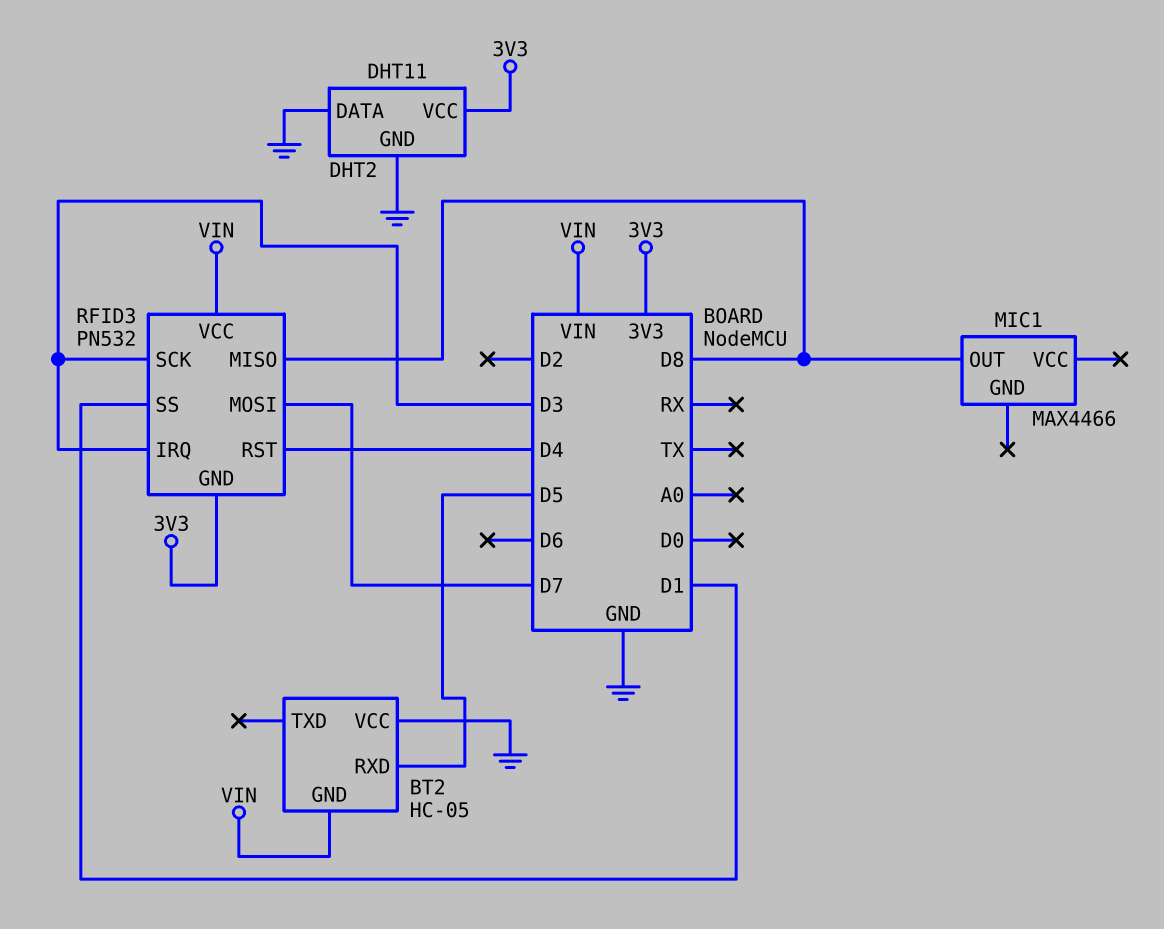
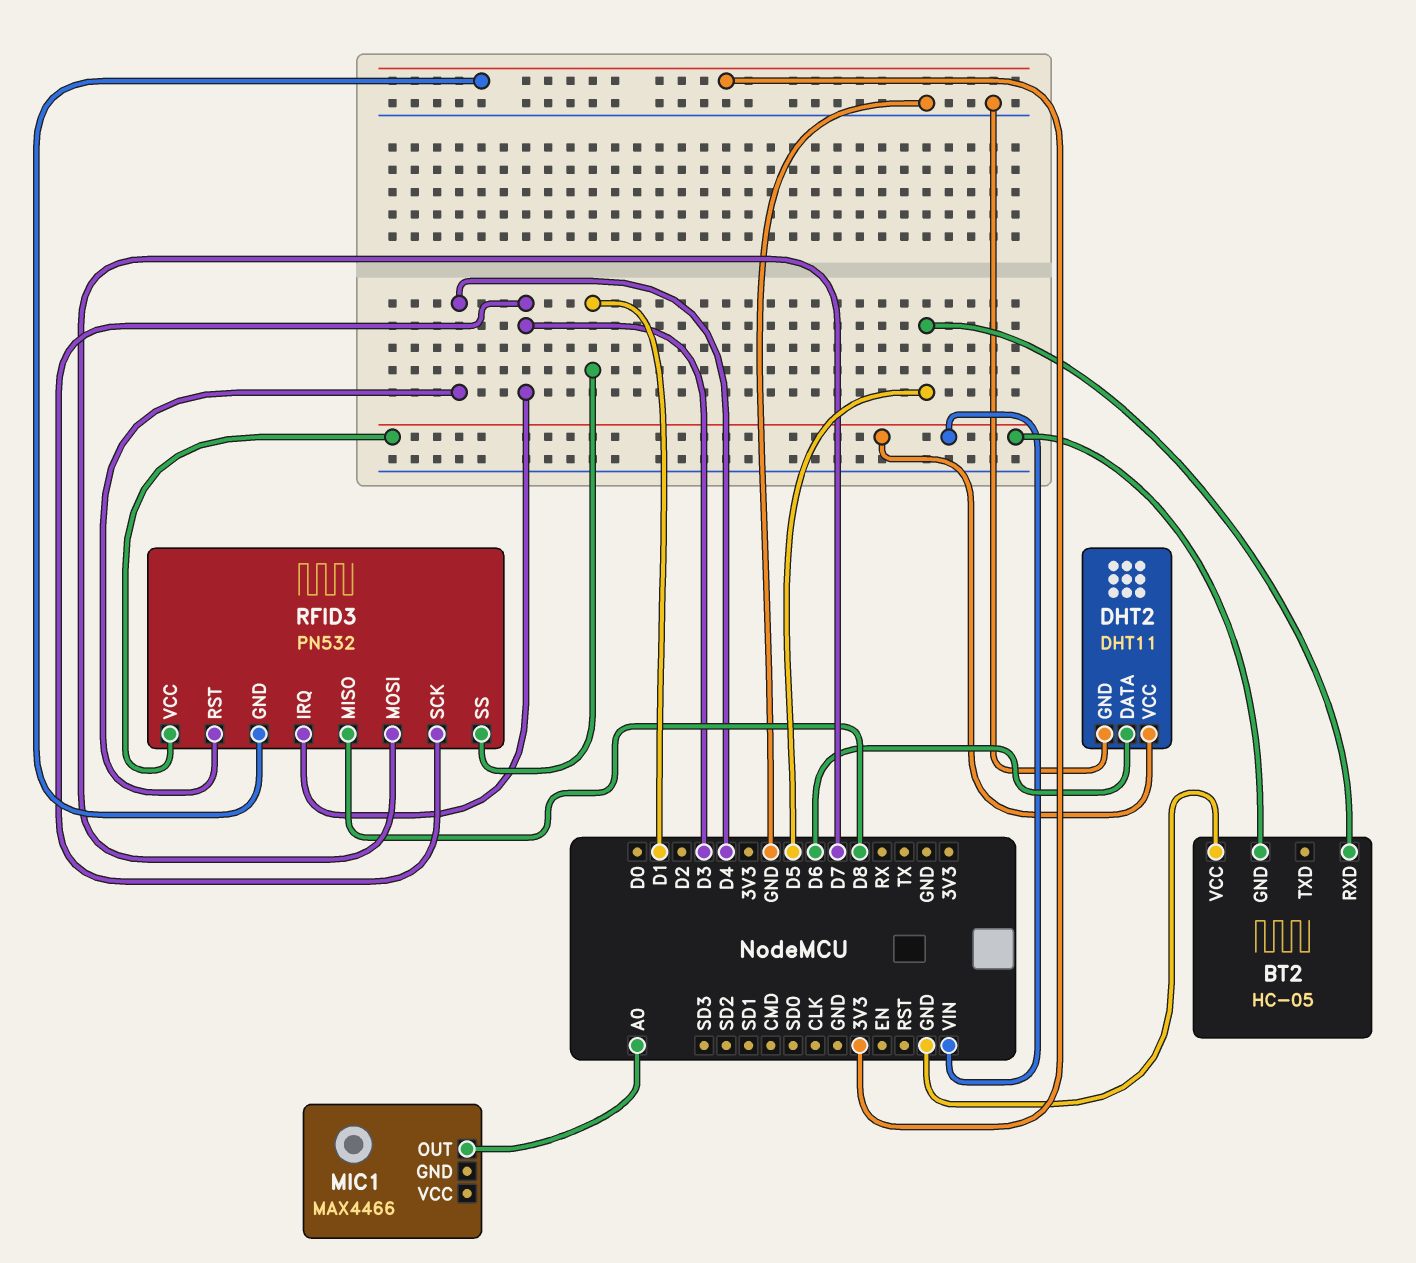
DHT2 pin DATA: GND -> D6
DHT2 pin VCC: 3V3 -> VIN
MIC1 pin OUT: D8 -> A0

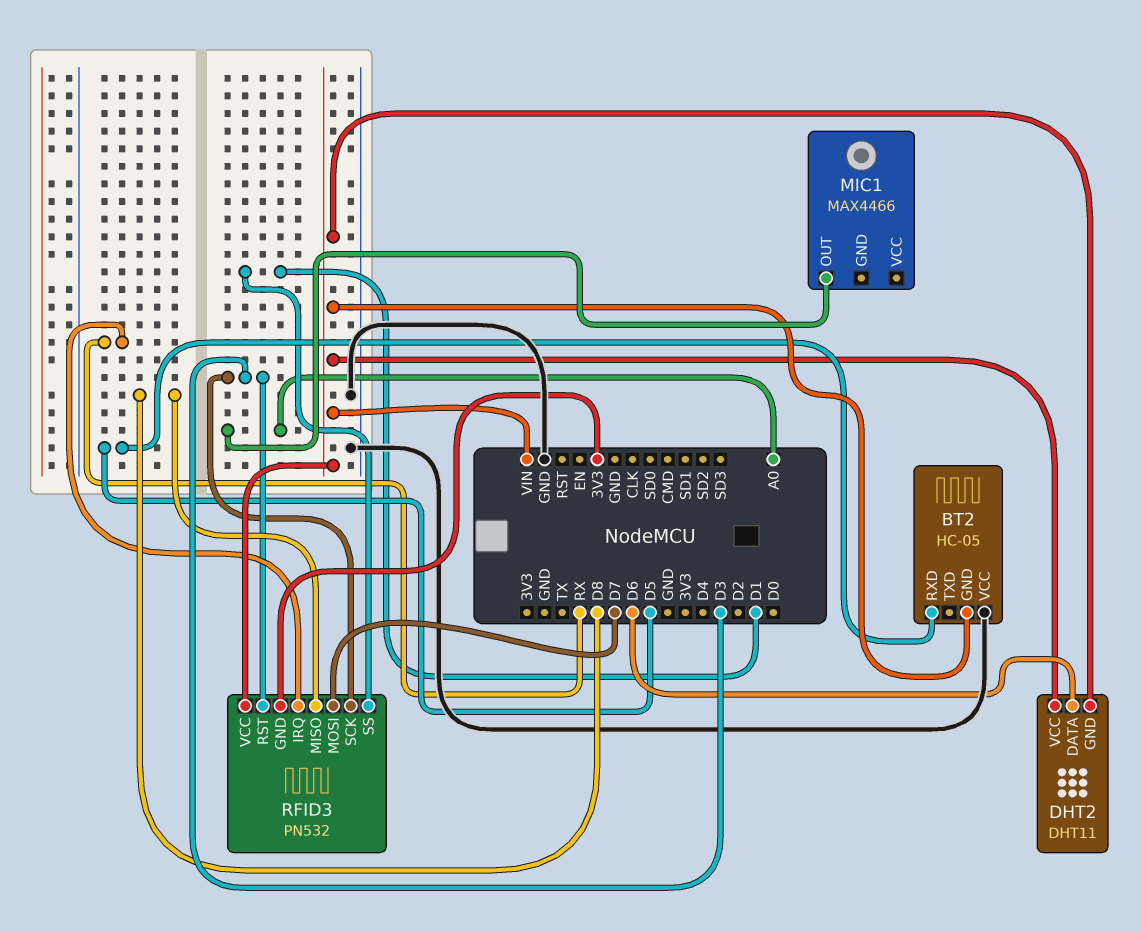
DHT2 pin GND: GND -> VIN
RFID3 pin IRQ: D3 -> RX
RFID3 pin RST: D4 -> D3

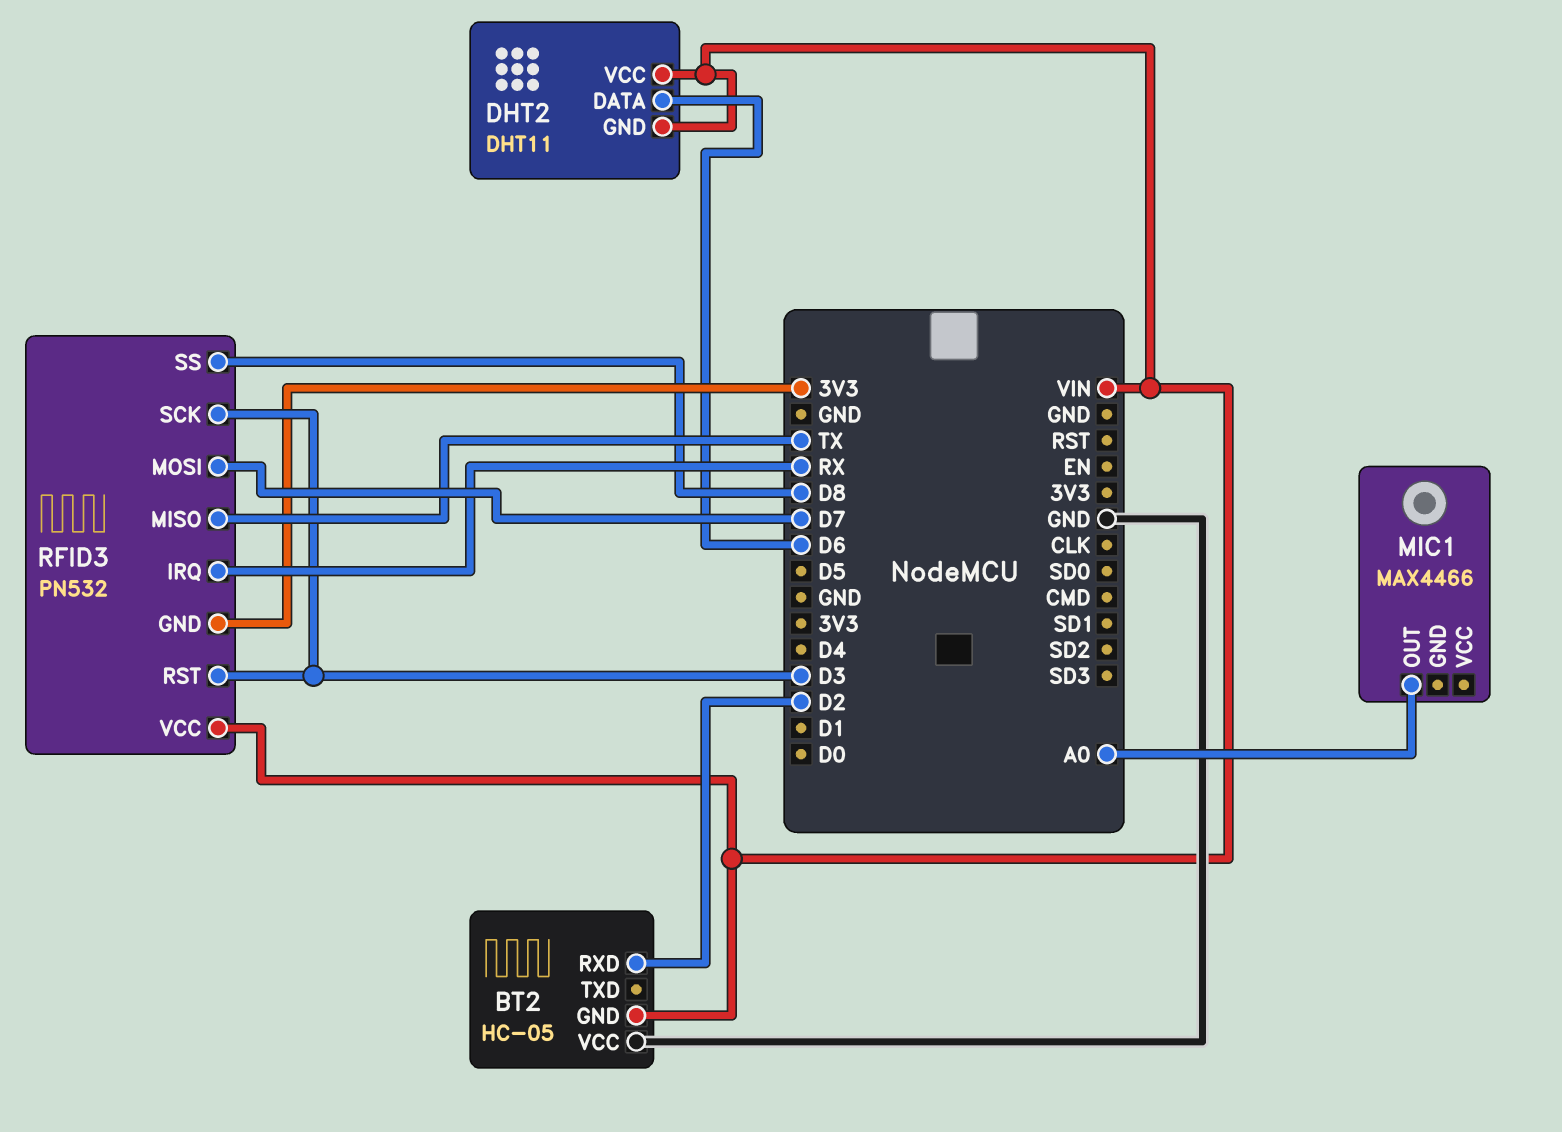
BT2 pin RXD: D5 -> D2
RFID3 pin MISO: D8 -> TX
RFID3 pin SS: D1 -> D8

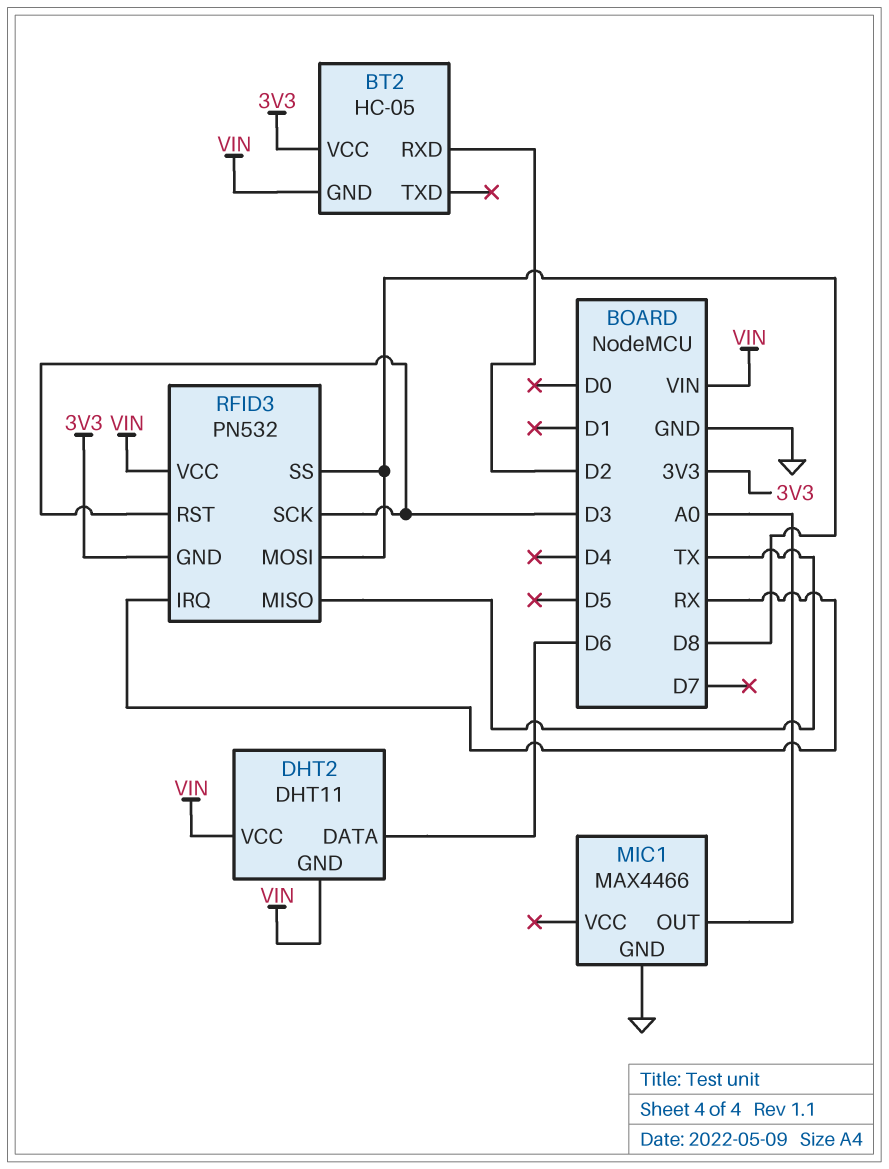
BT2 pin VCC: GND -> 3V3
MIC1 pin GND: none -> GND
RFID3 pin MOSI: D7 -> D8

